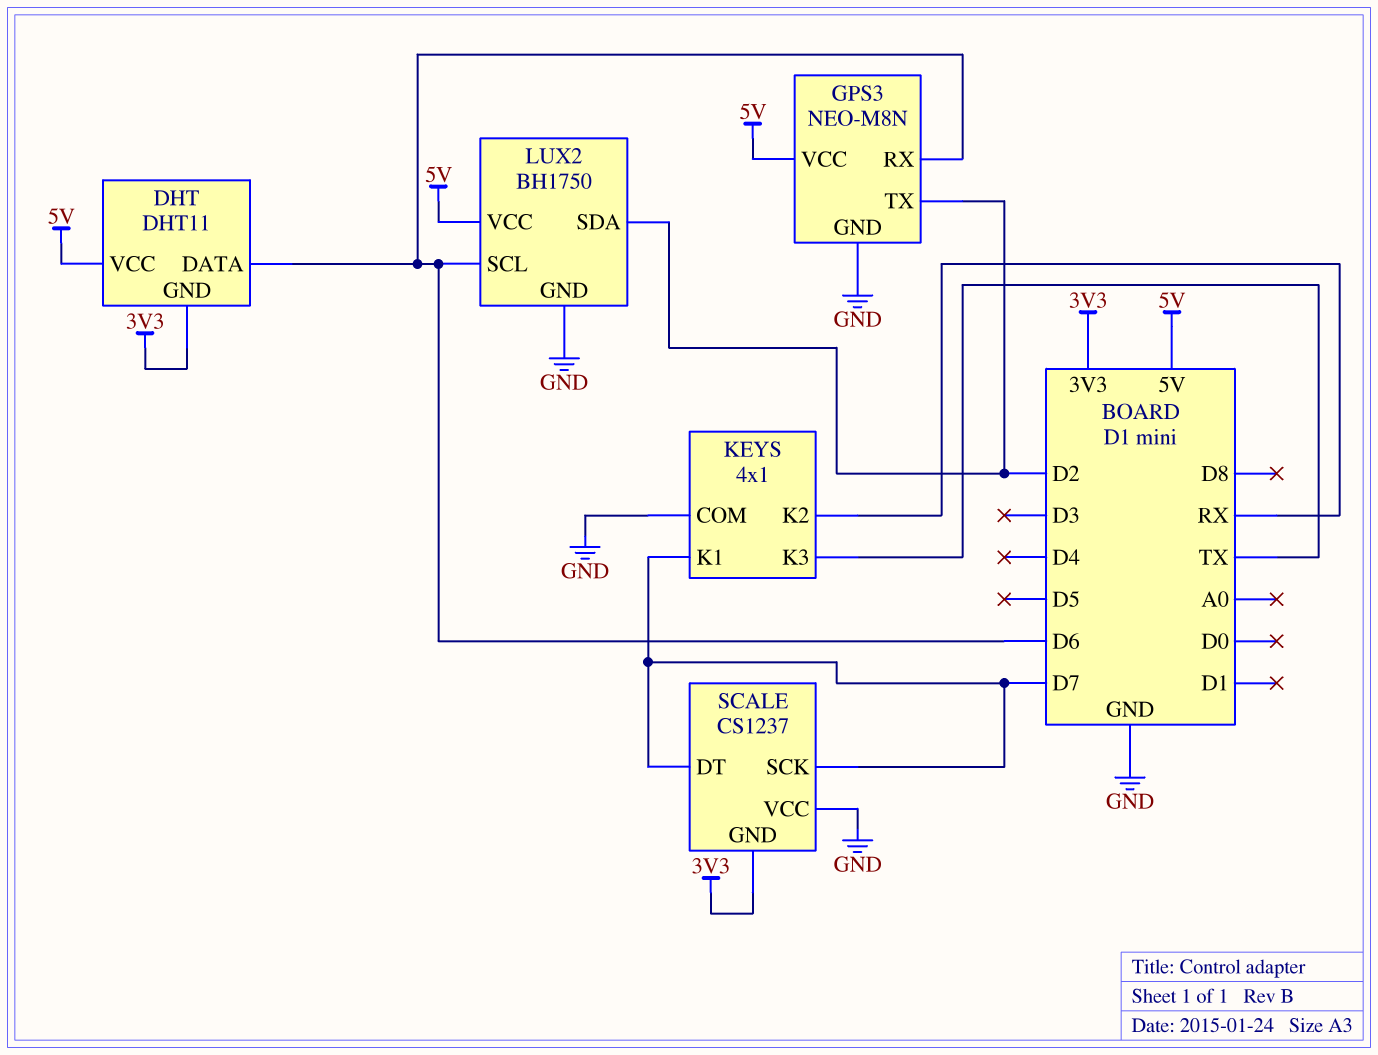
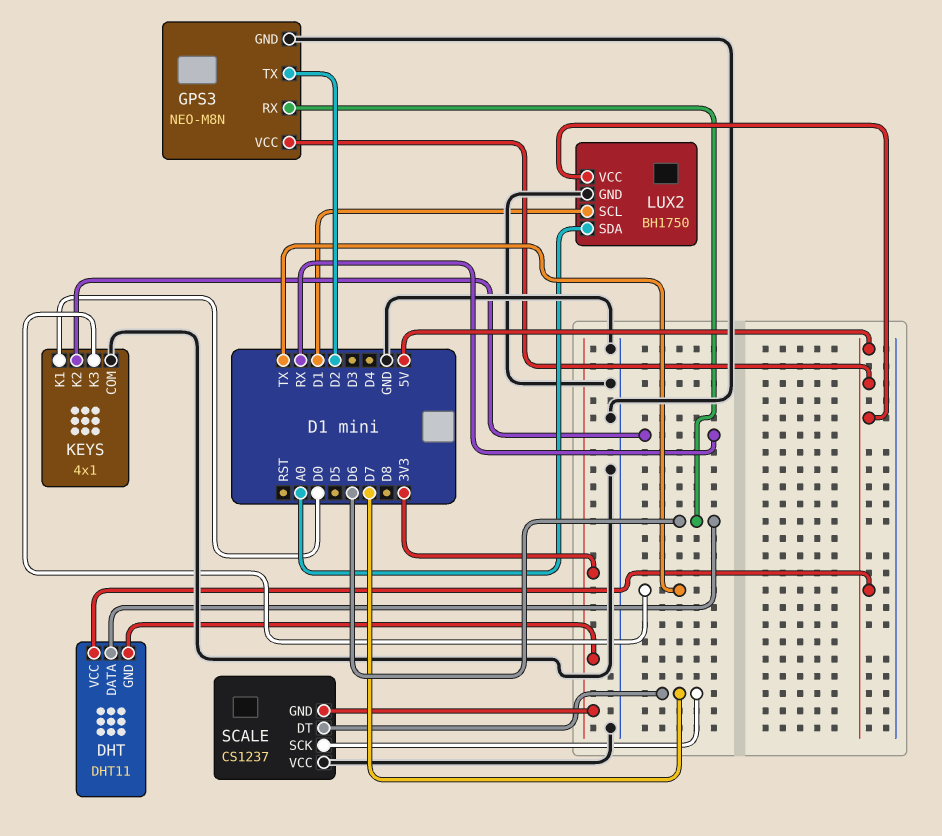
KEYS pin K1: D7 -> D0
LUX2 pin SCL: D6 -> D1
LUX2 pin SDA: D2 -> A0

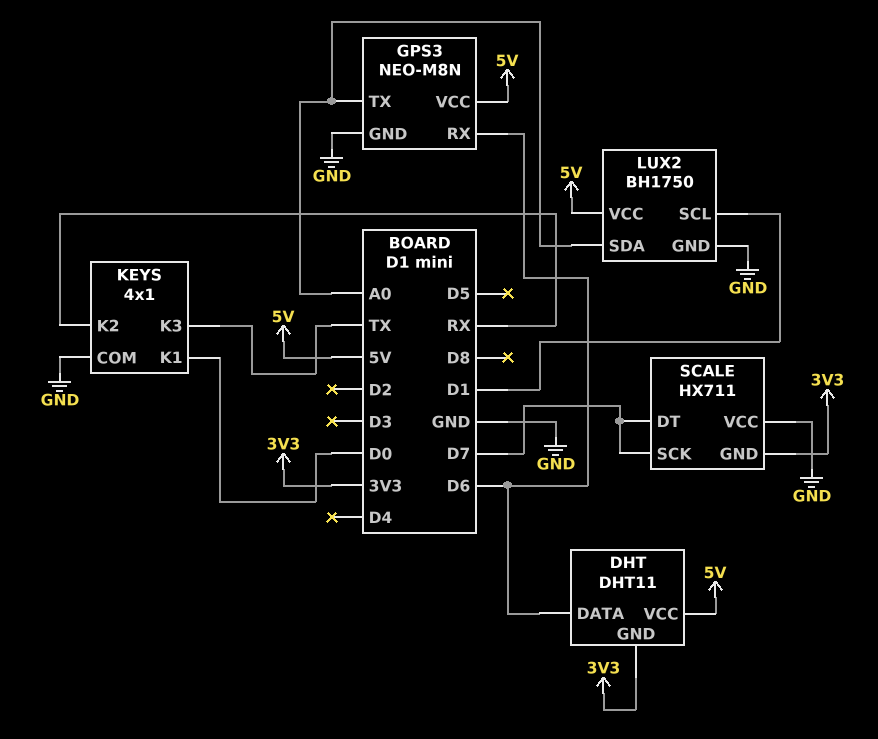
GPS3 pin TX: D2 -> A0
SCALE: CS1237 -> HX711

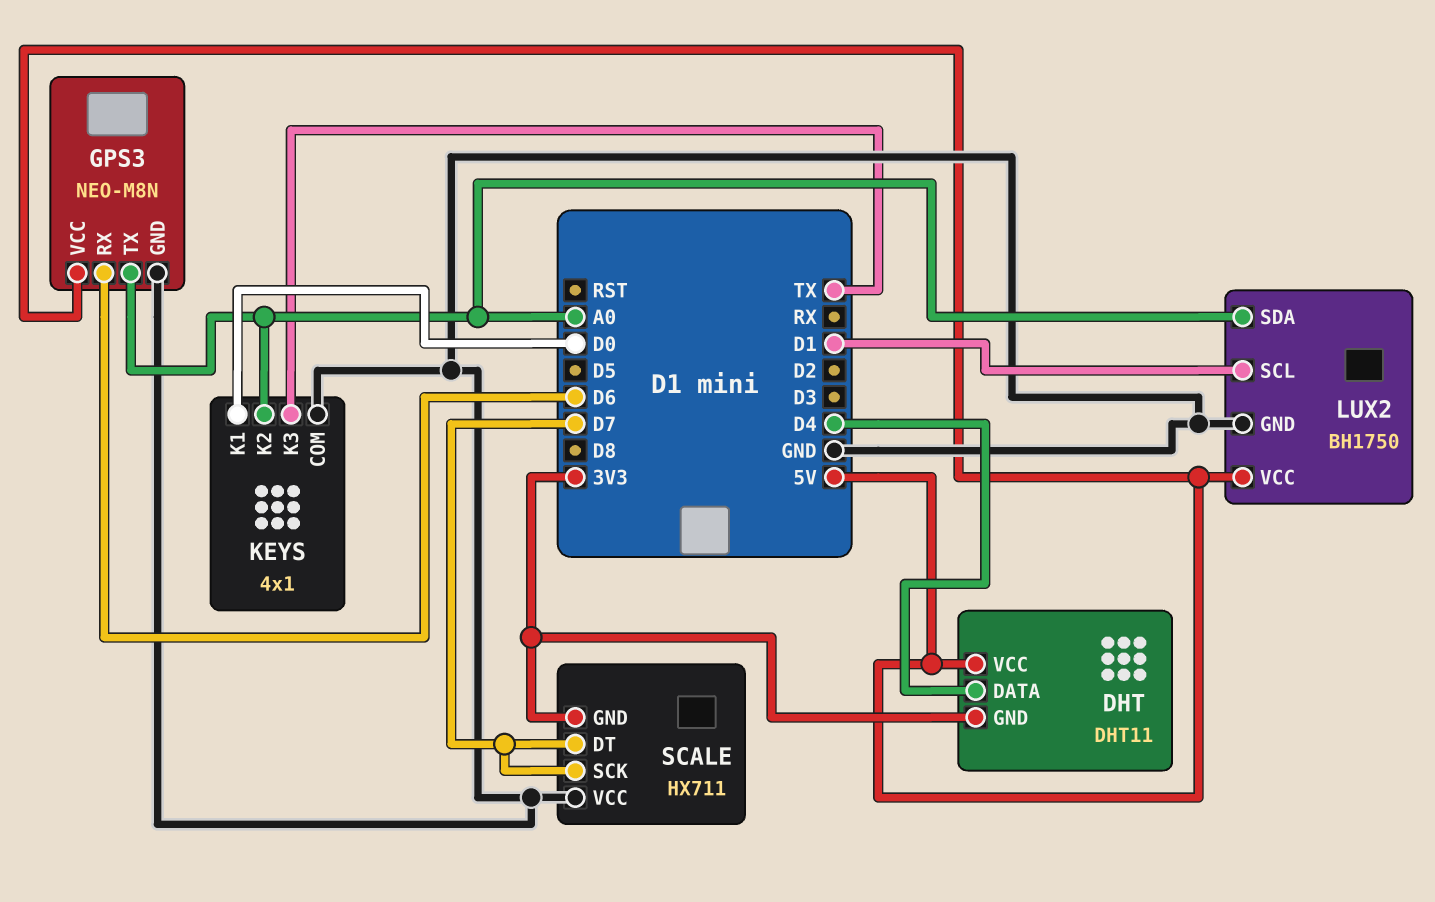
DHT pin DATA: D6 -> D4
KEYS pin K2: RX -> A0

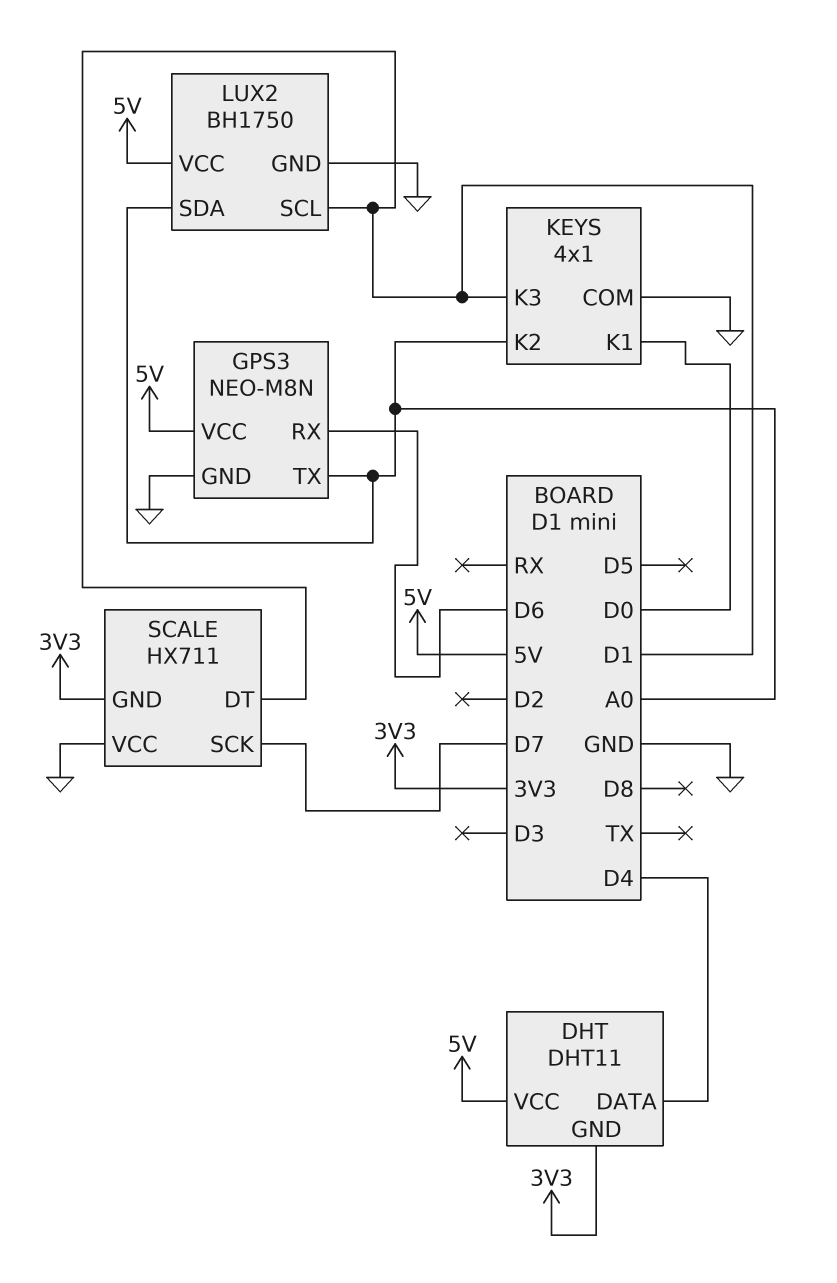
KEYS pin K3: TX -> D1
SCALE pin DT: D7 -> D1

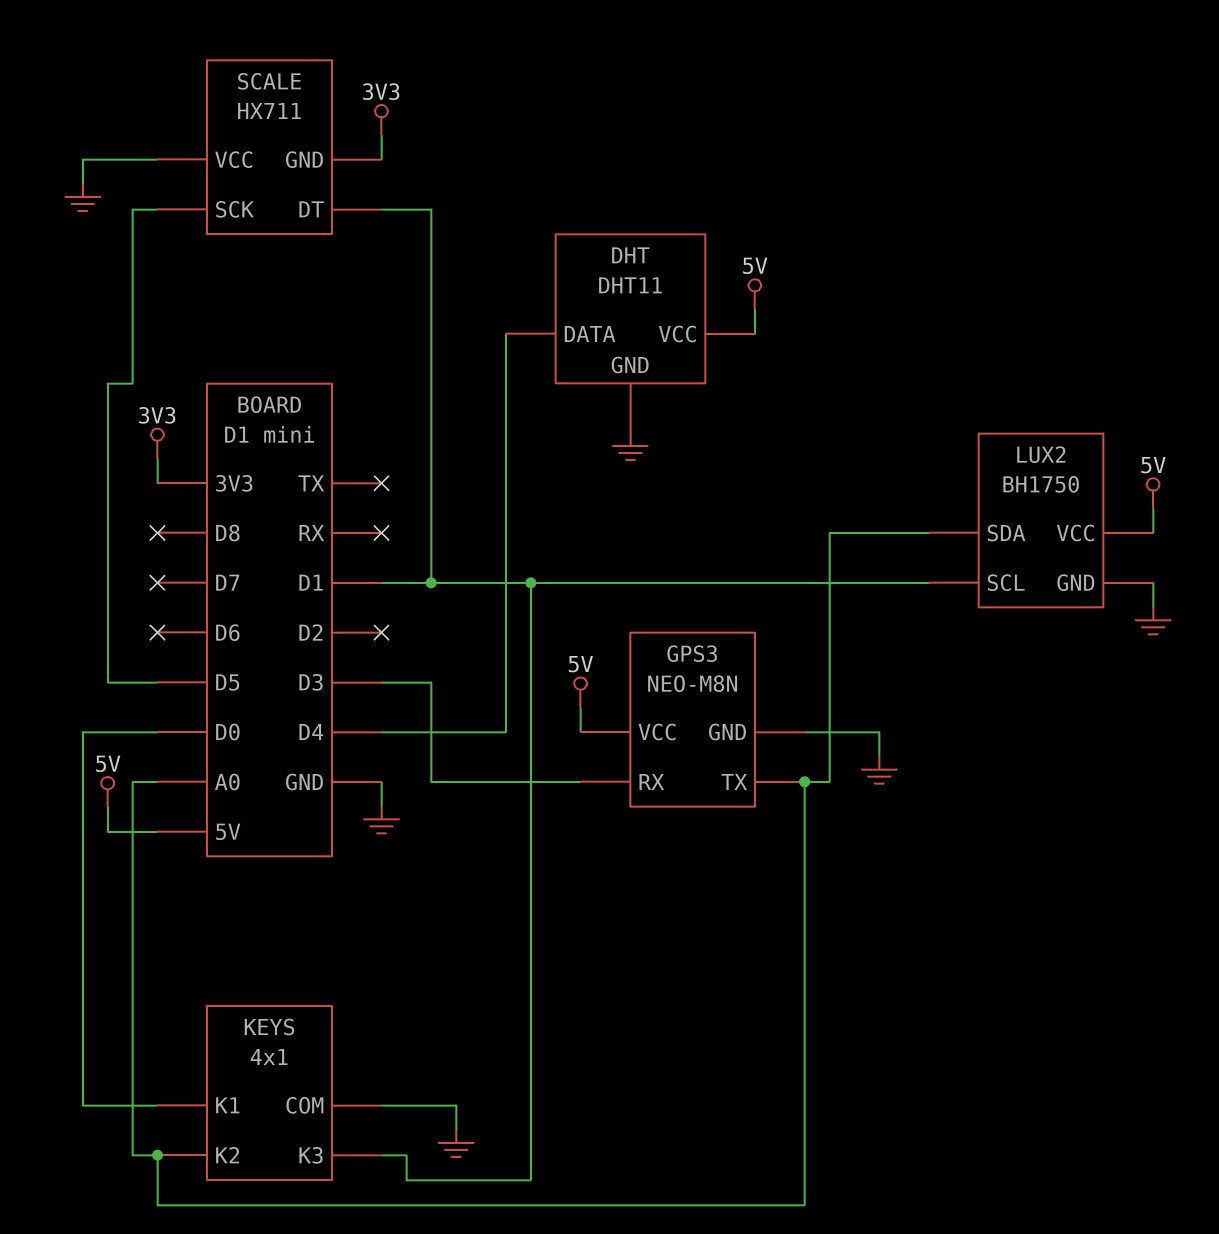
DHT pin GND: 3V3 -> GND
GPS3 pin RX: D6 -> D3
SCALE pin SCK: D7 -> D5

